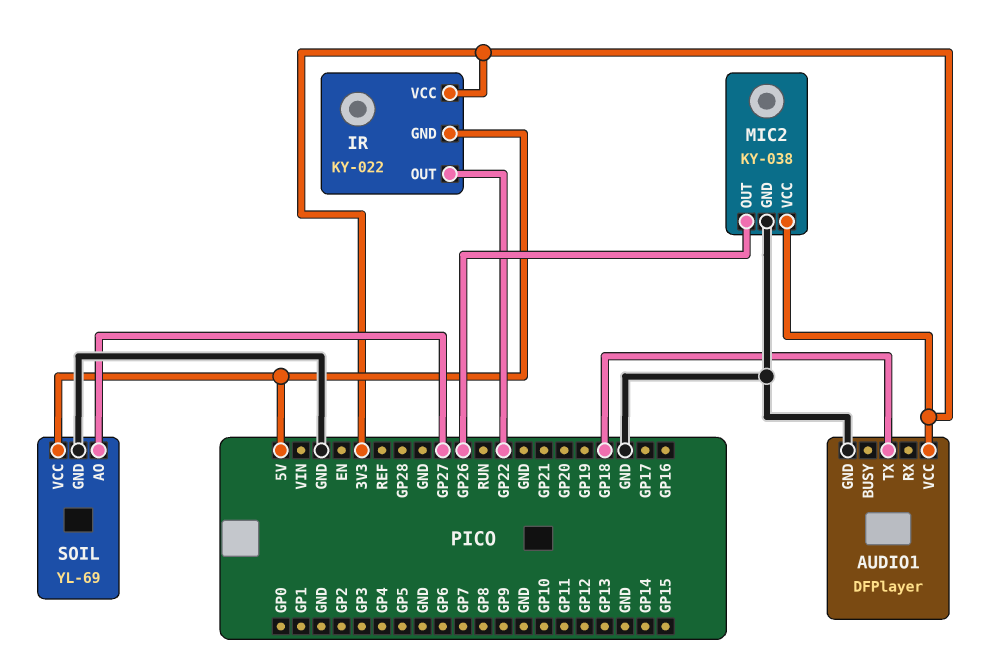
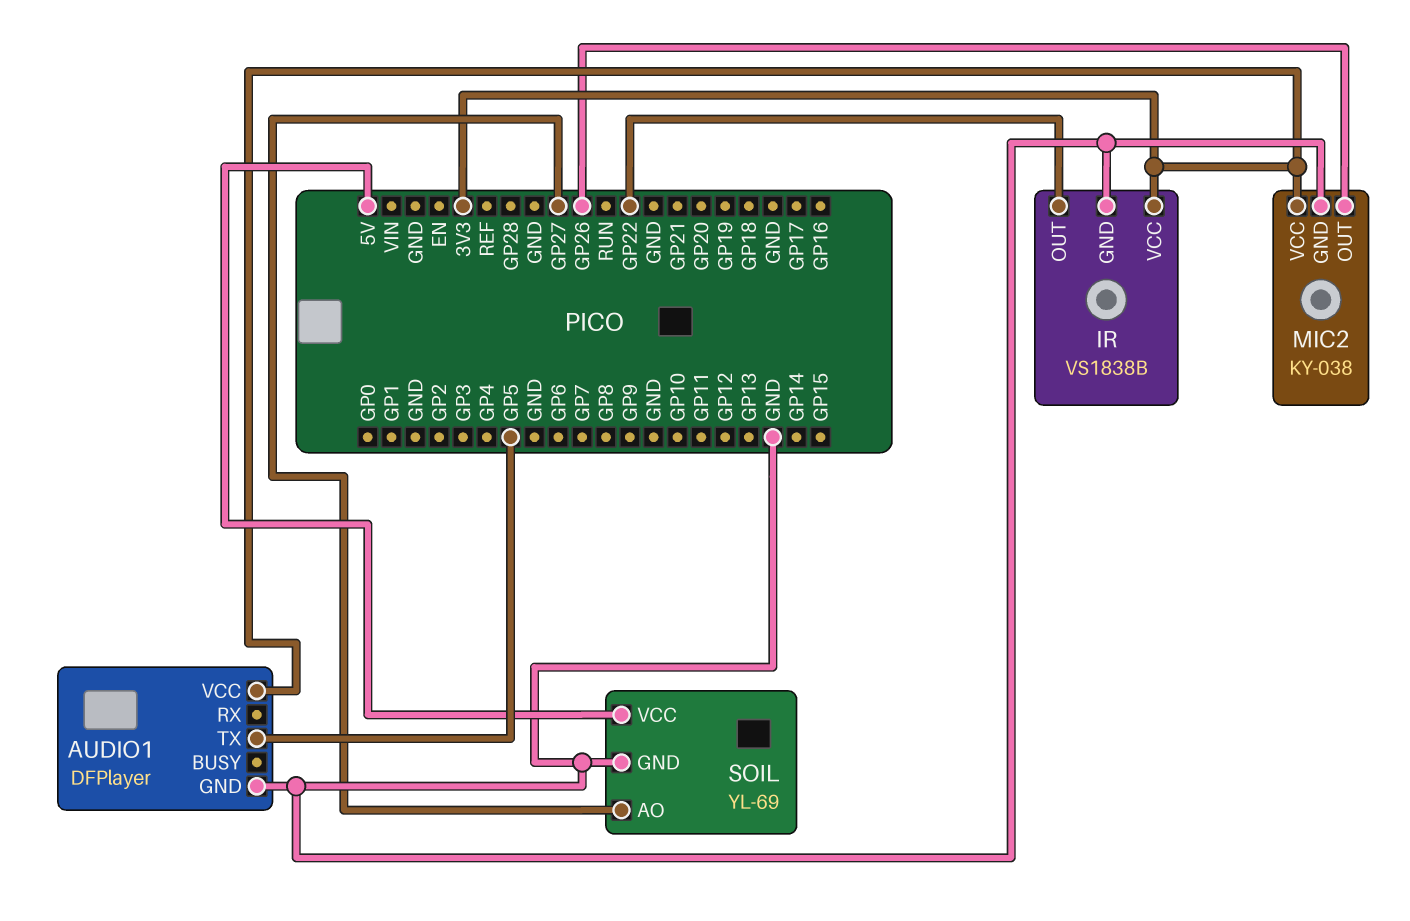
AUDIO1 pin TX: GP18 -> GP5
IR: KY-022 -> VS1838B
IR pin GND: 5V -> GND

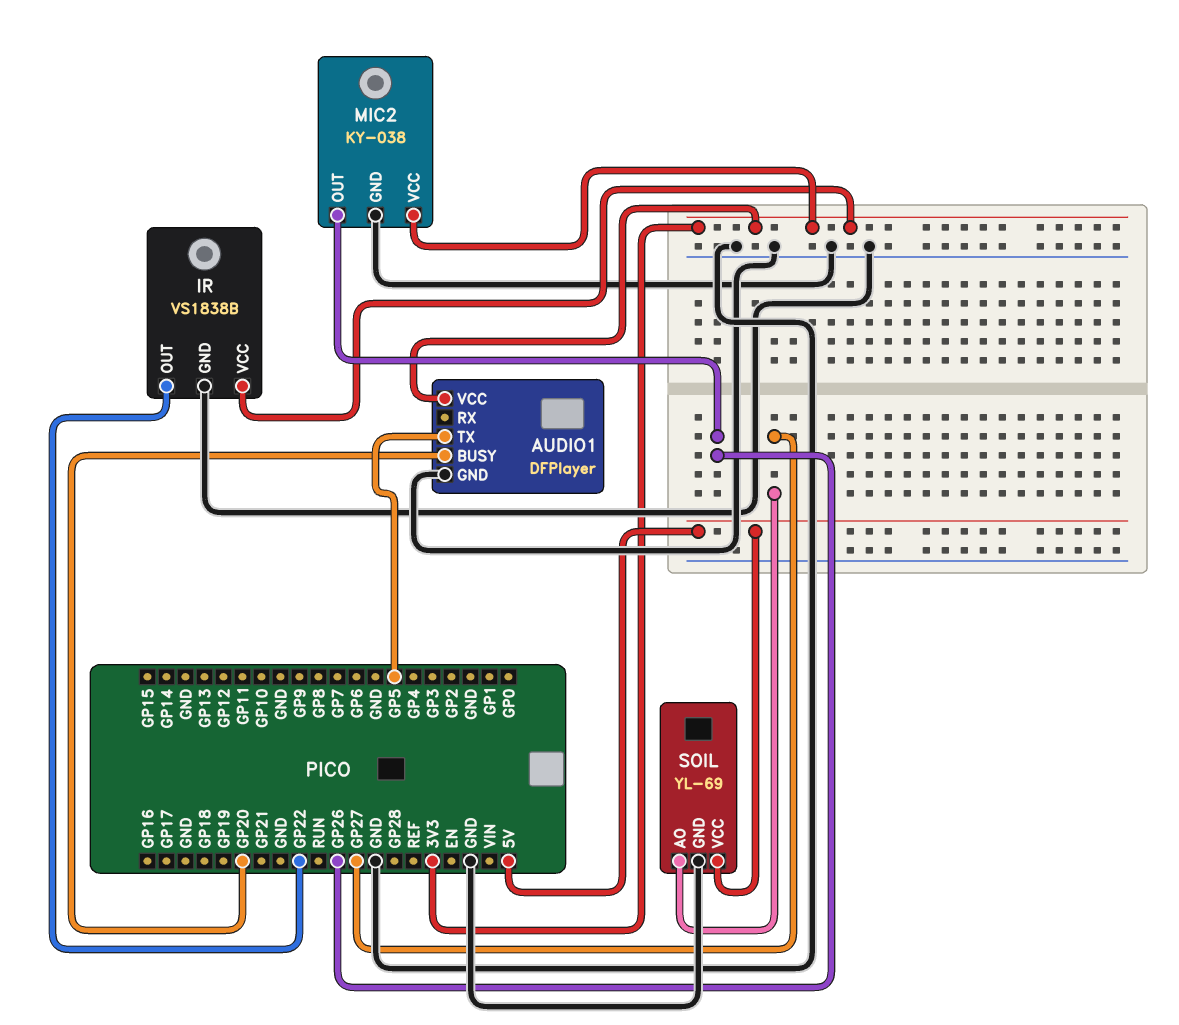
AUDIO1 pin BUSY: none -> GP20

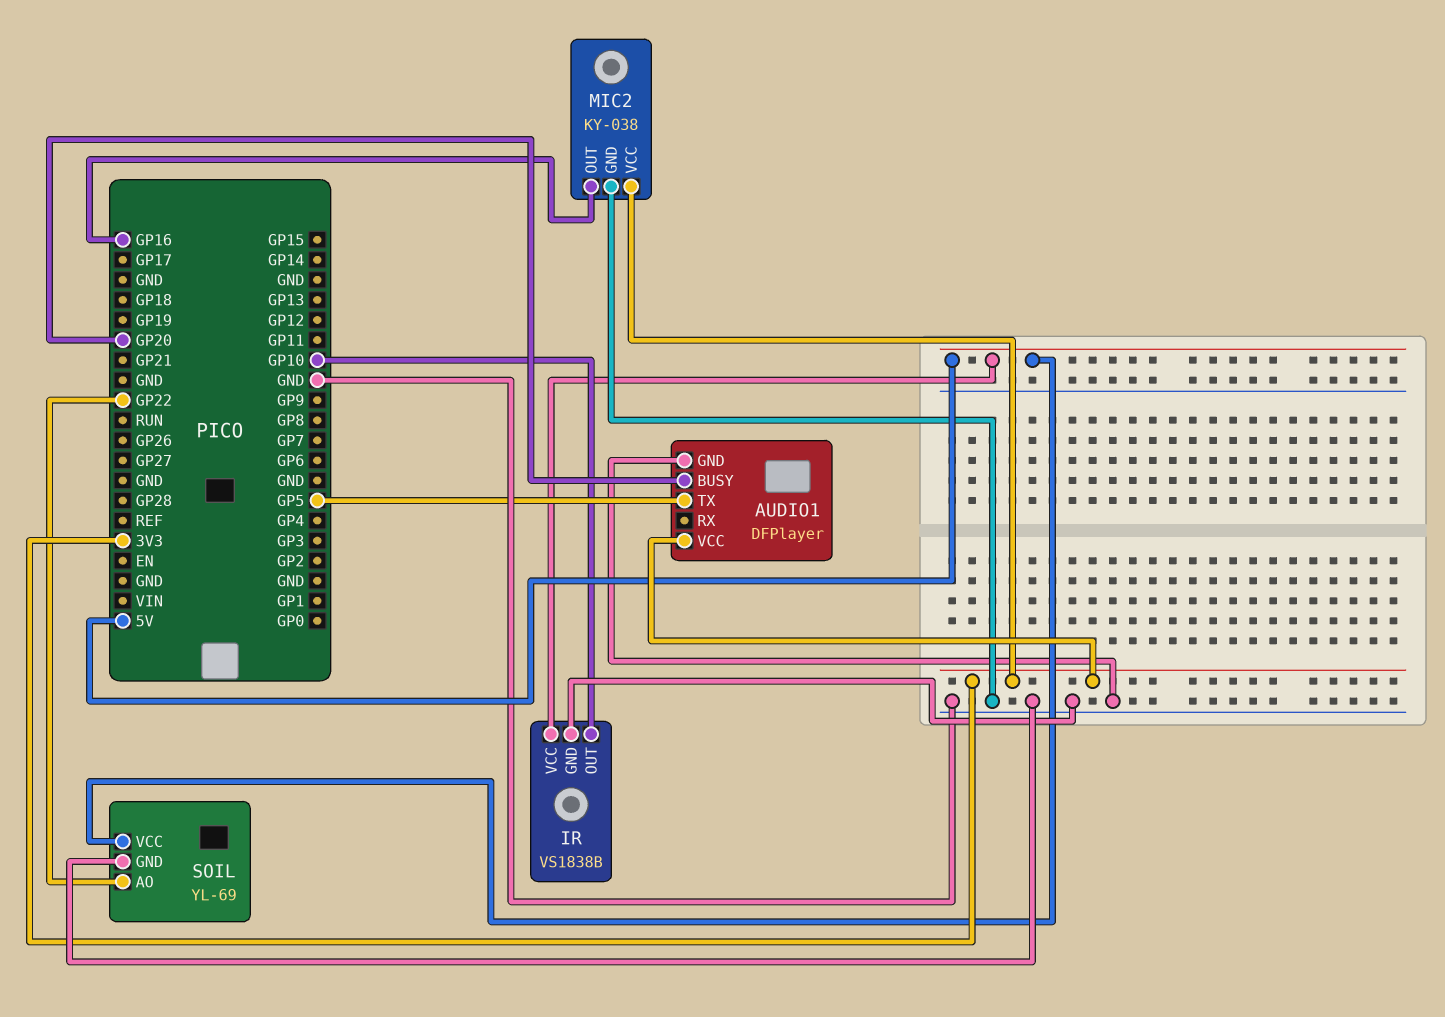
IR pin OUT: GP22 -> GP10
IR pin VCC: 3V3 -> 5V
MIC2 pin OUT: GP26 -> GP16
SOIL pin AO: GP27 -> GP22

